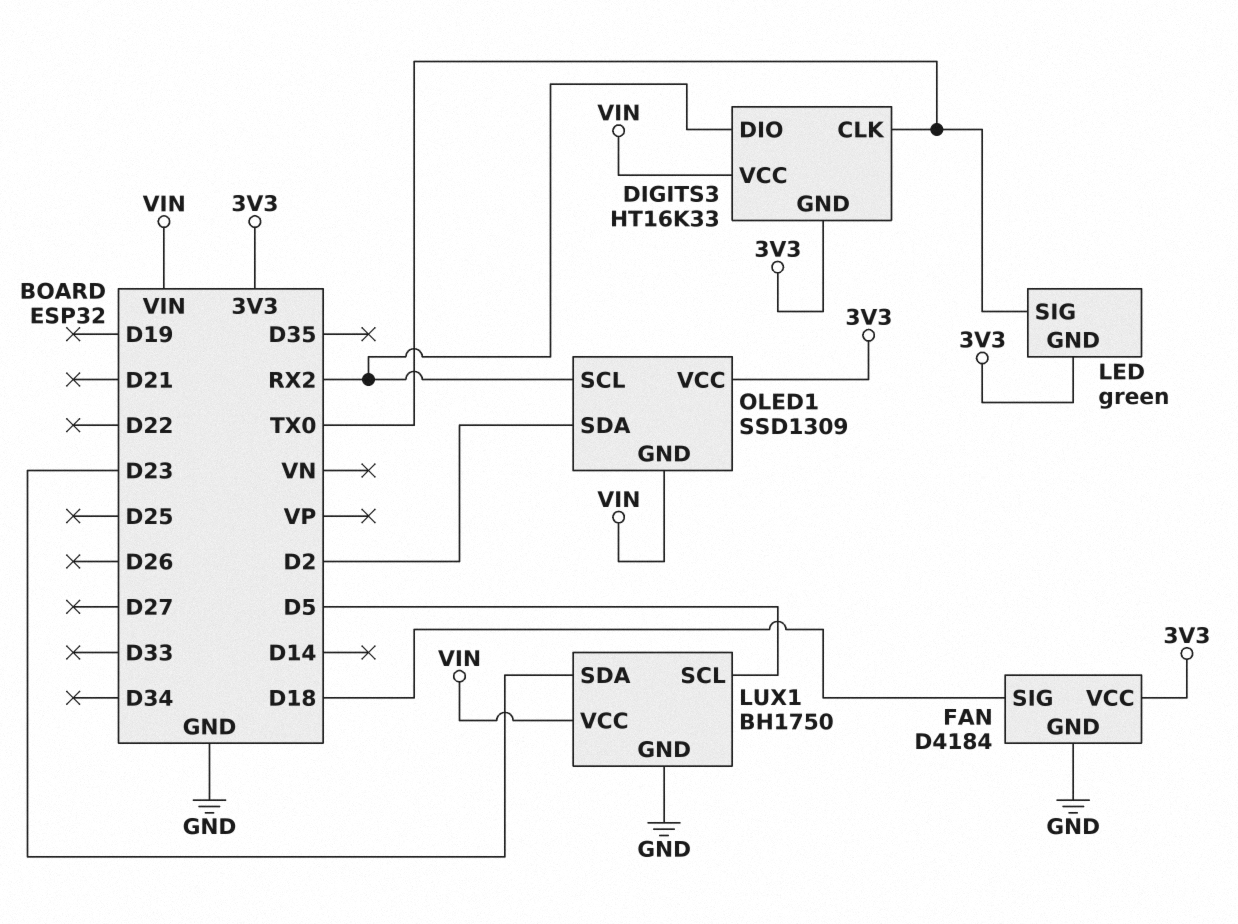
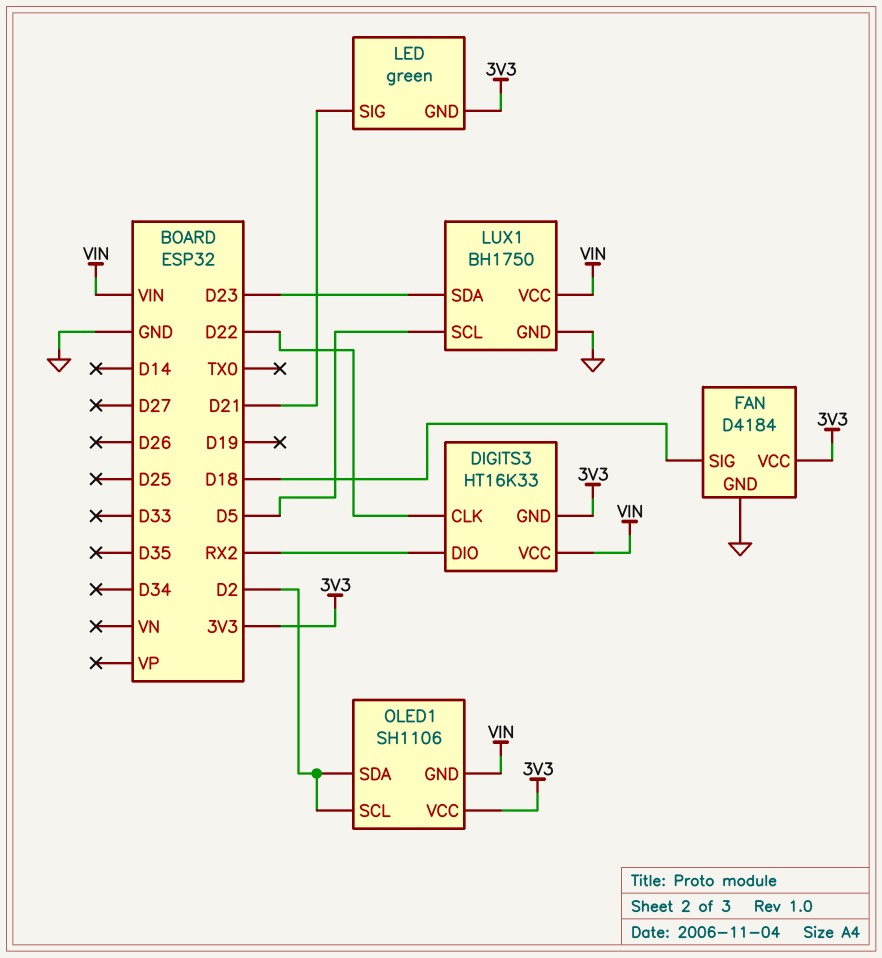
DIGITS3 pin CLK: TX0 -> D22
LED pin SIG: TX0 -> D21
OLED1: SSD1309 -> SH1106
OLED1 pin SCL: RX2 -> D2

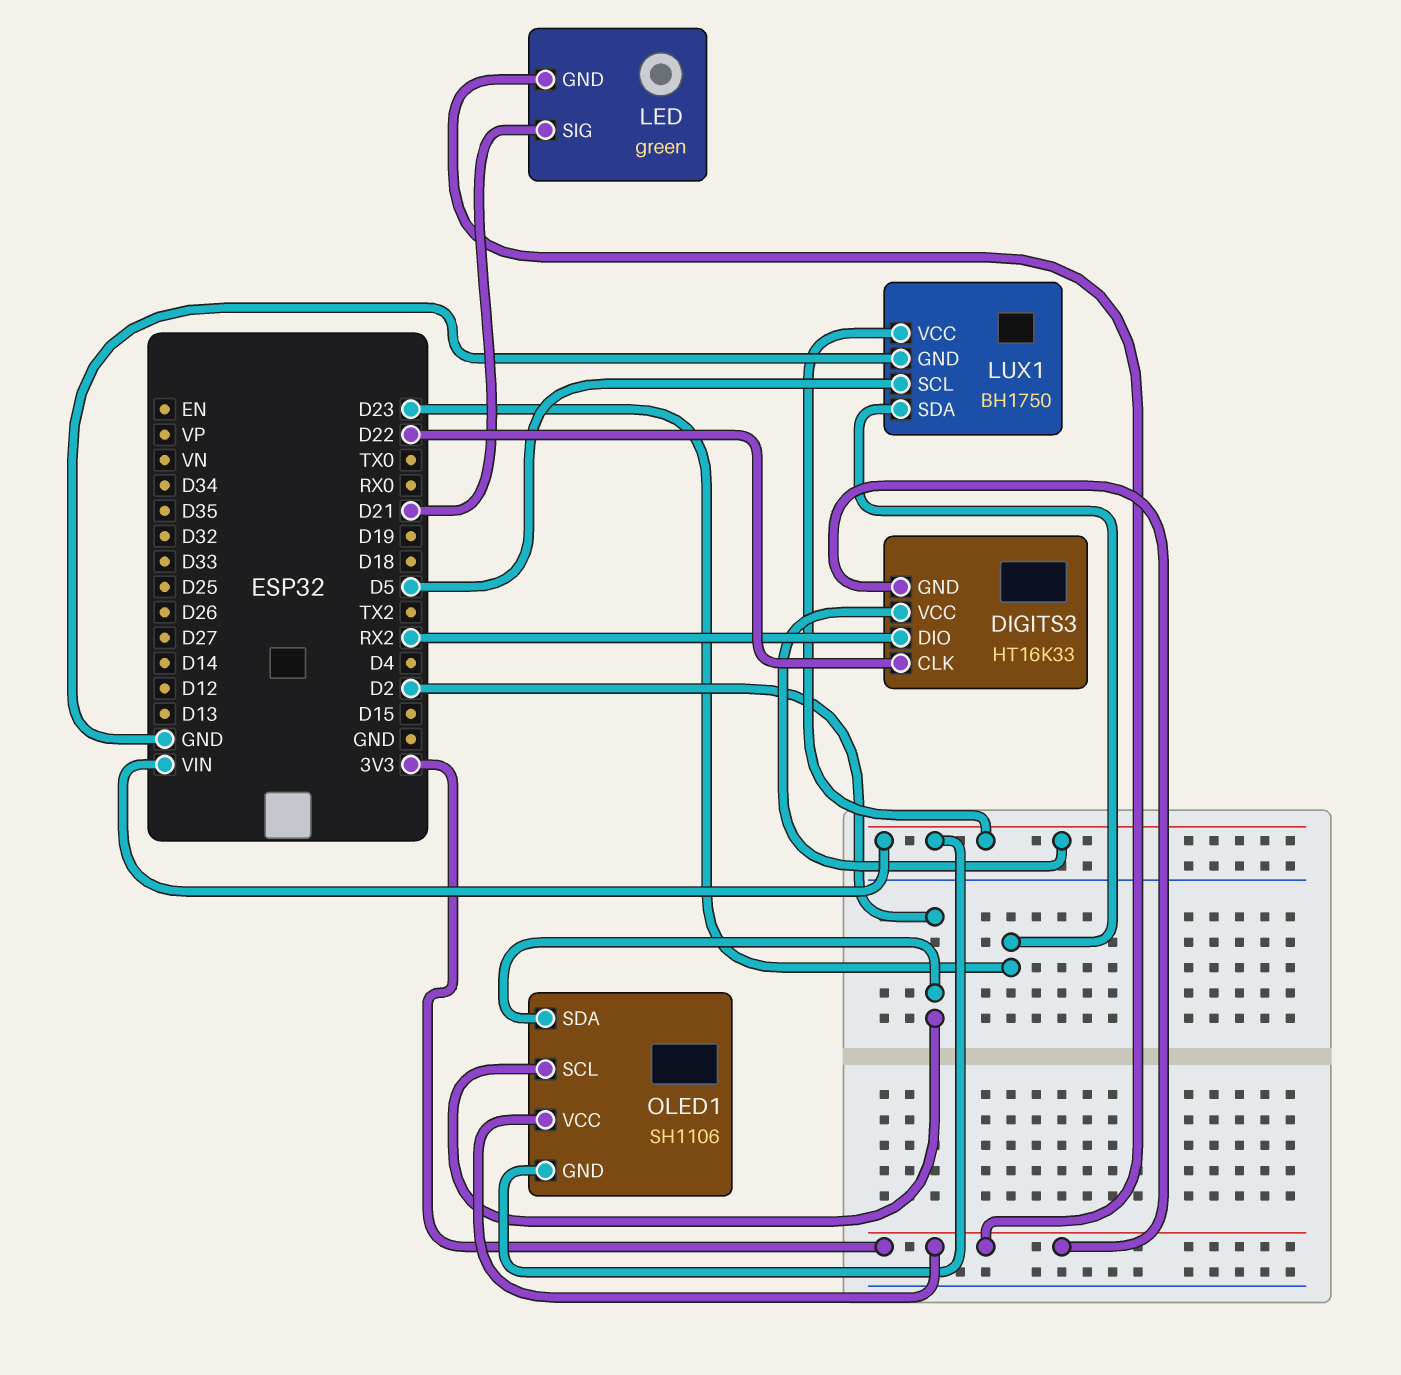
FAN: D4184 -> none
FAN pin GND: GND -> none
FAN pin SIG: D18 -> none
FAN pin VCC: 3V3 -> none

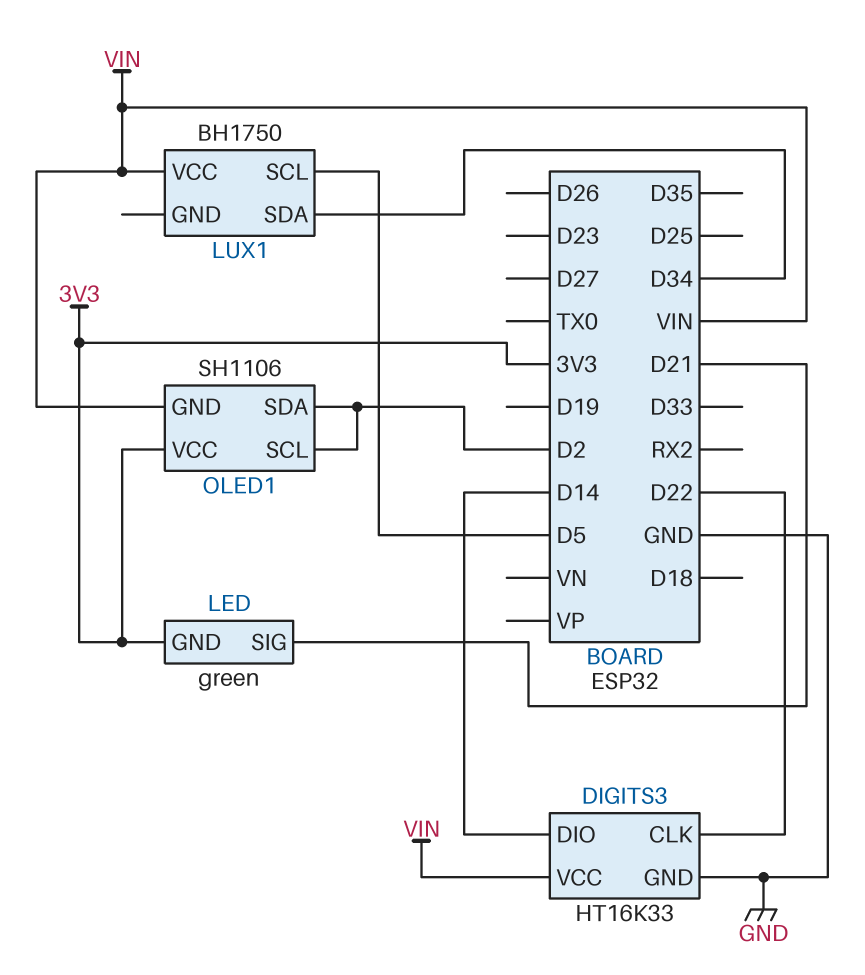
DIGITS3 pin DIO: RX2 -> D14
DIGITS3 pin GND: 3V3 -> GND
LUX1 pin GND: GND -> none
LUX1 pin SDA: D23 -> D34

